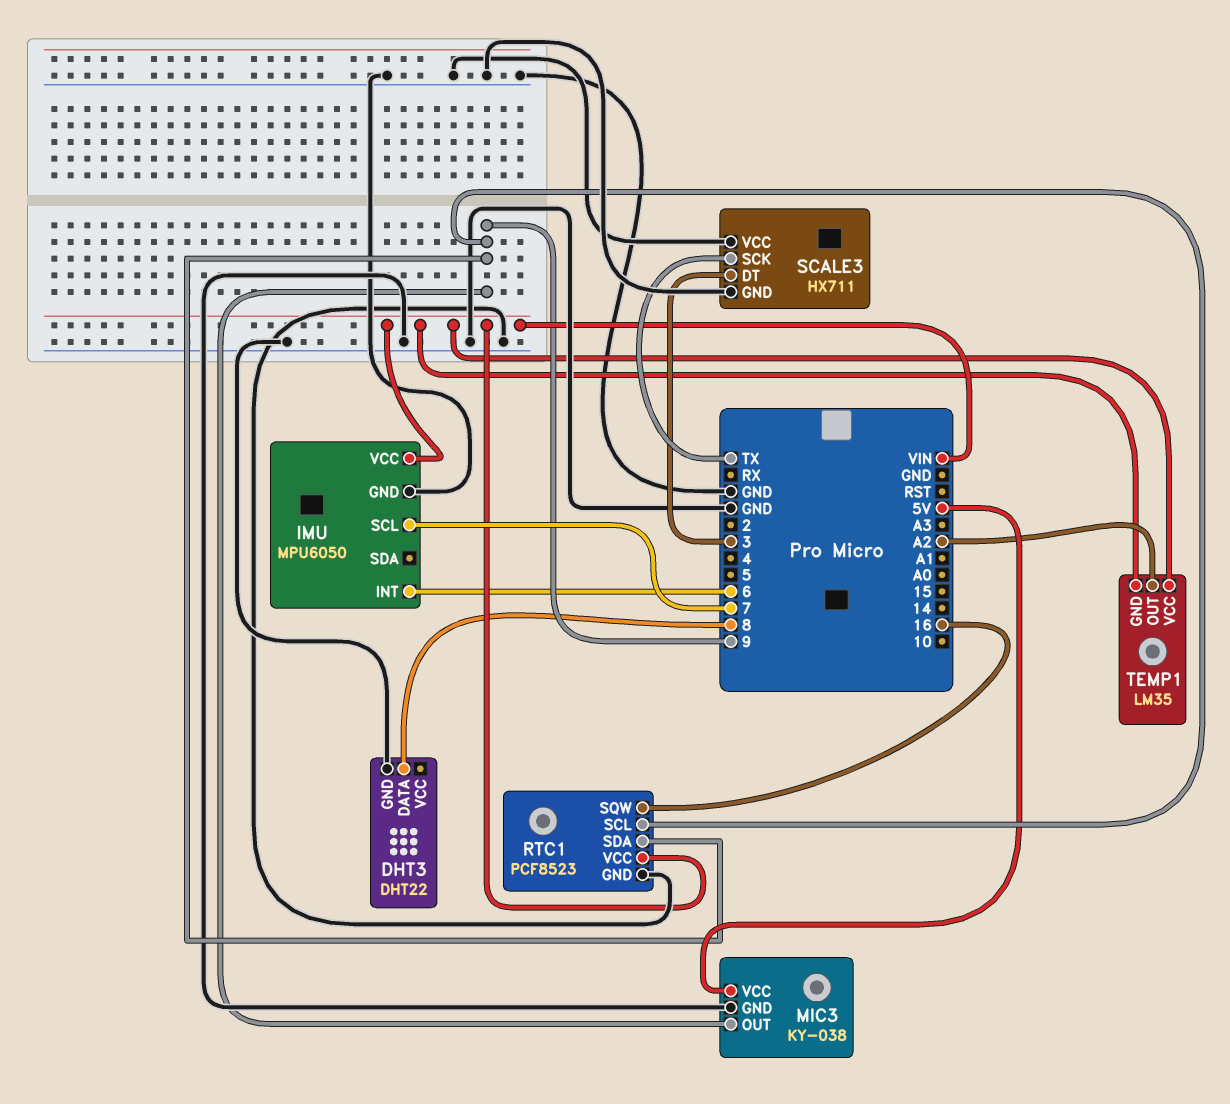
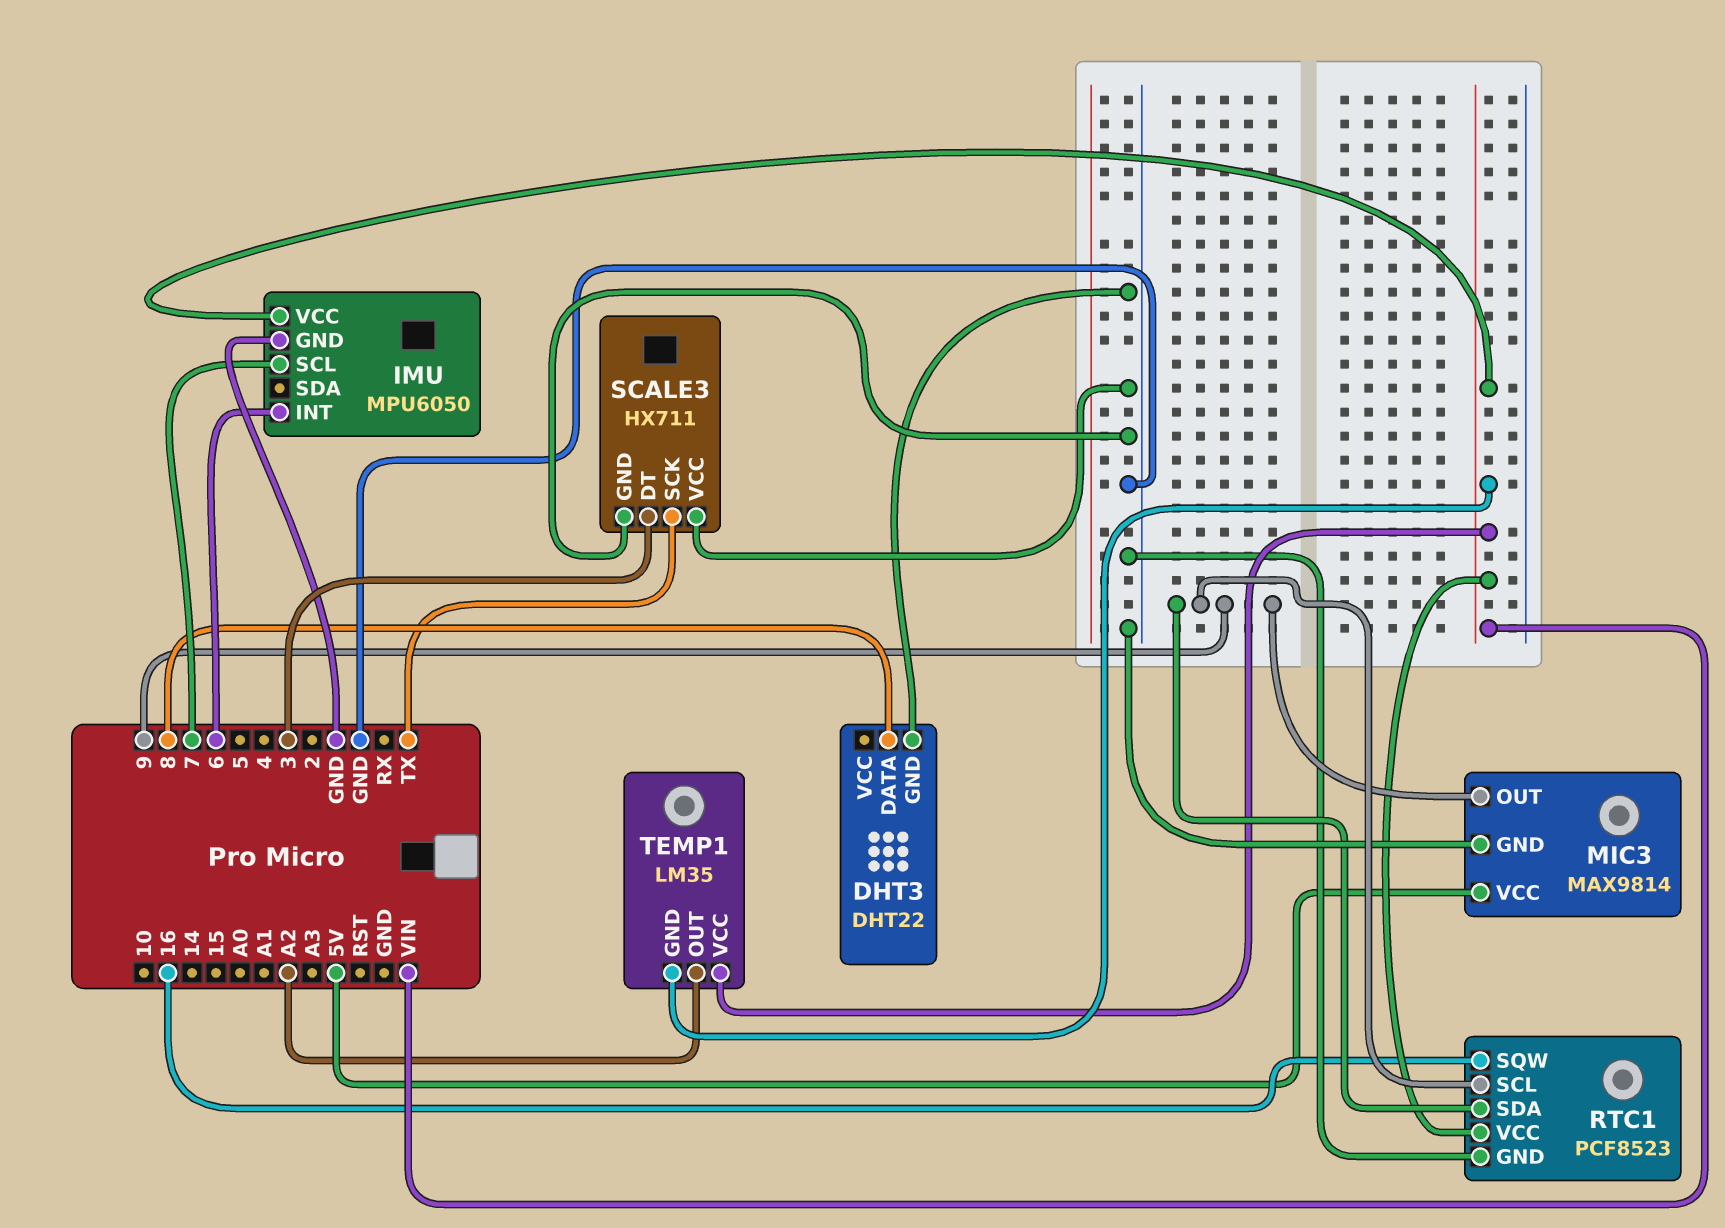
MIC3: KY-038 -> MAX9814

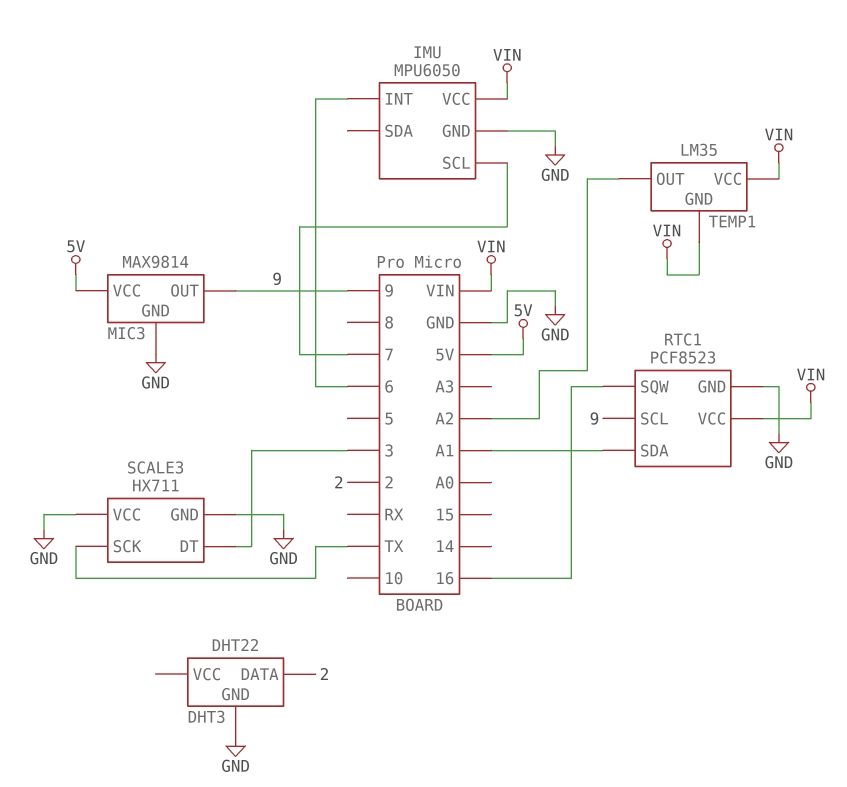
DHT3 pin DATA: 8 -> 2
RTC1 pin SDA: 9 -> A1

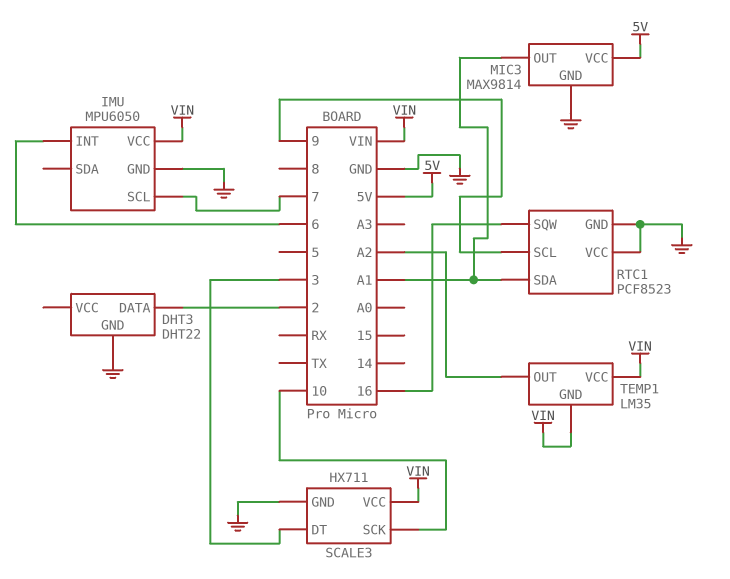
MIC3 pin OUT: 9 -> A1
RTC1 pin VCC: VIN -> GND
SCALE3 pin SCK: TX -> 10
SCALE3 pin VCC: GND -> VIN

